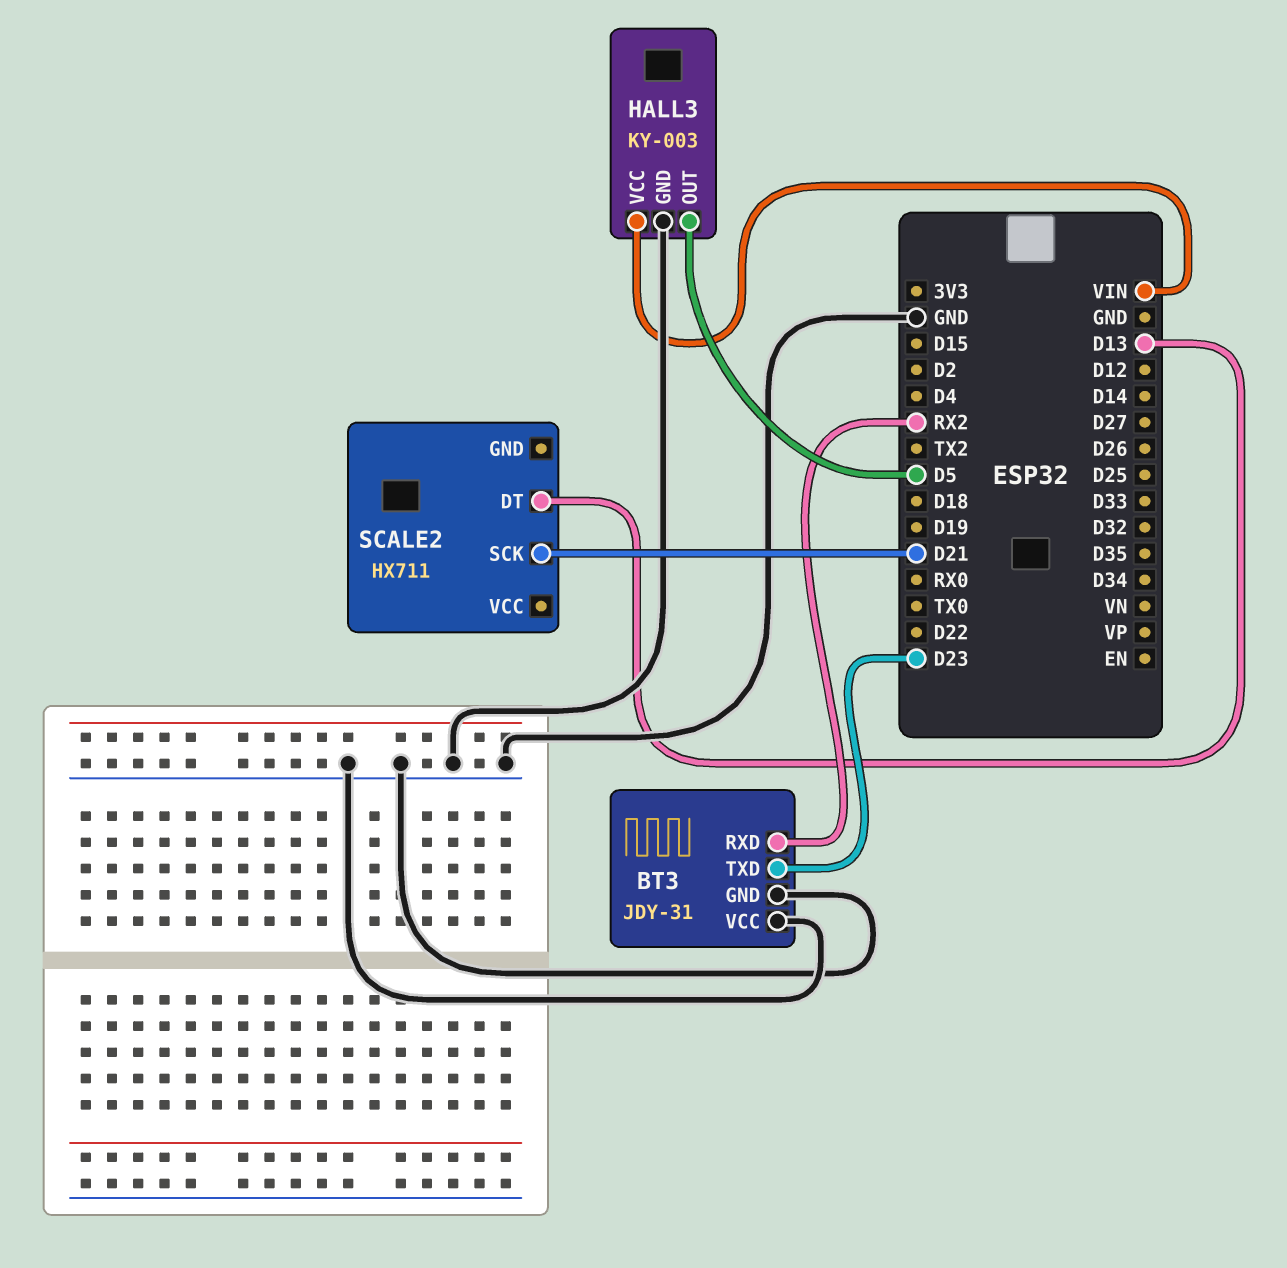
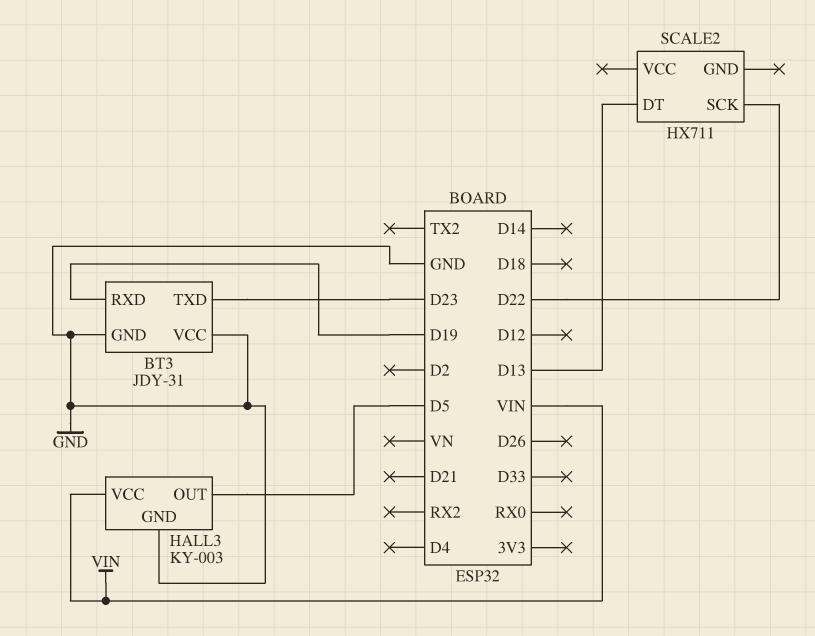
BT3 pin RXD: RX2 -> D19
SCALE2 pin SCK: D21 -> D22

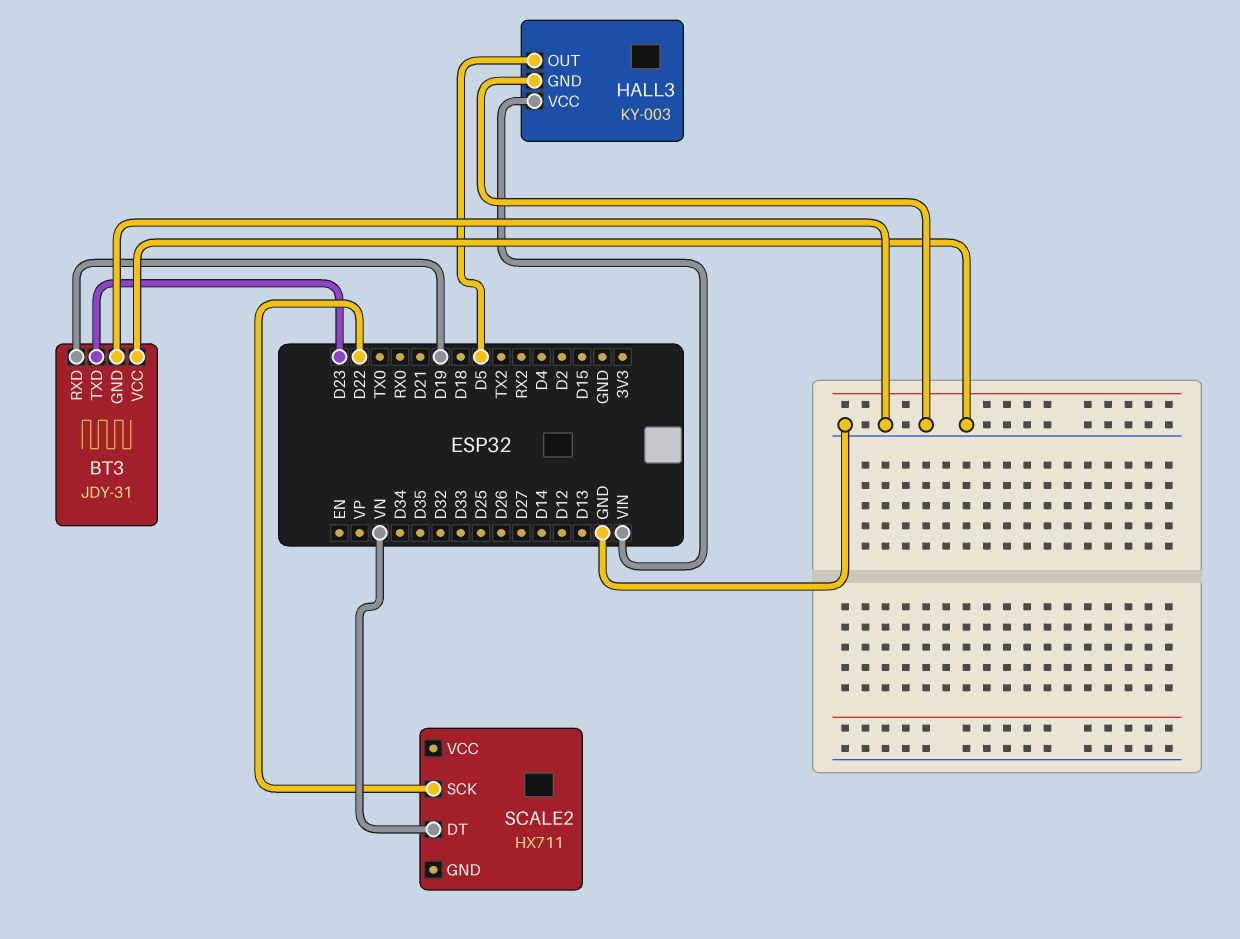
SCALE2 pin DT: D13 -> VN

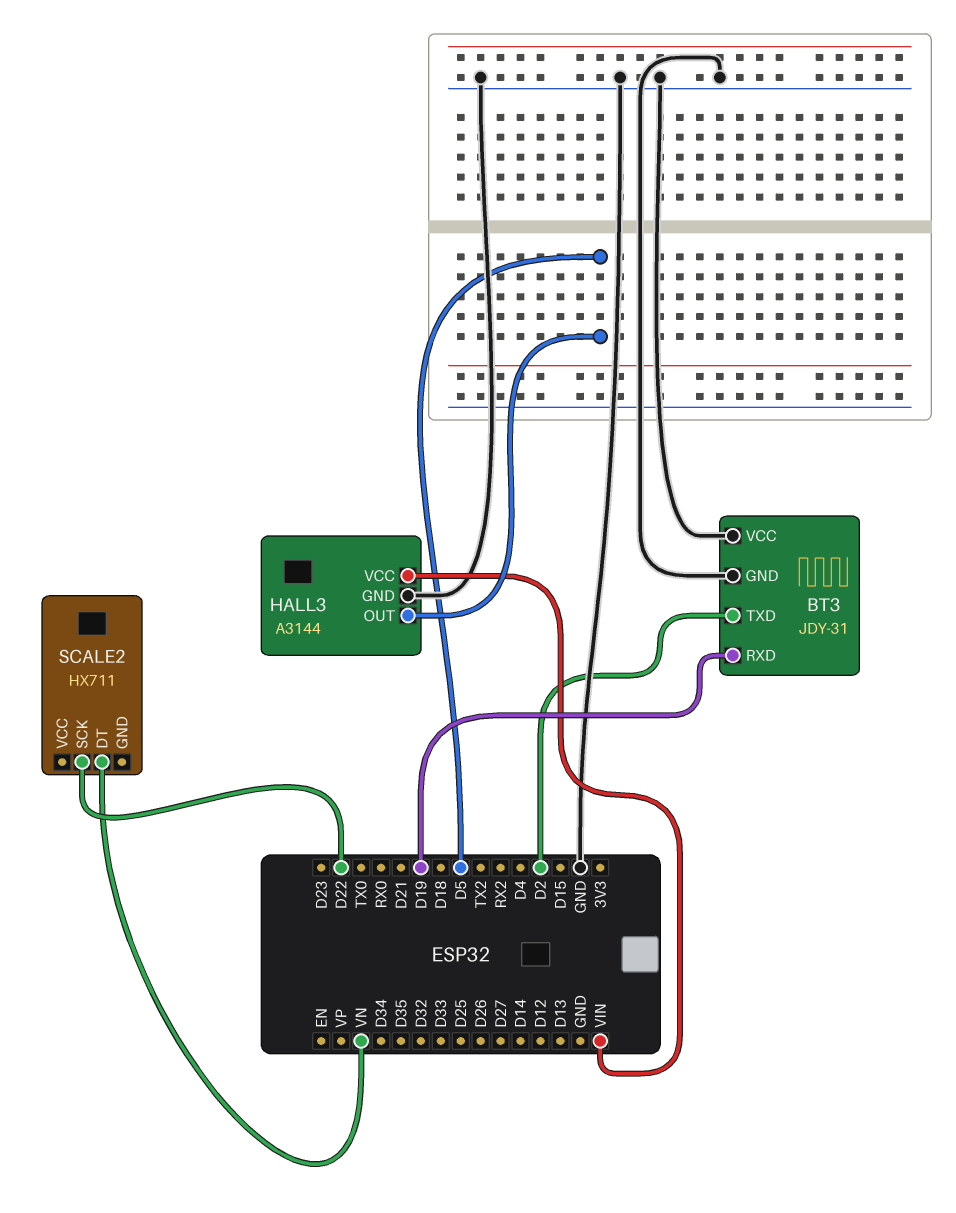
BT3 pin TXD: D23 -> D2
HALL3: KY-003 -> A3144

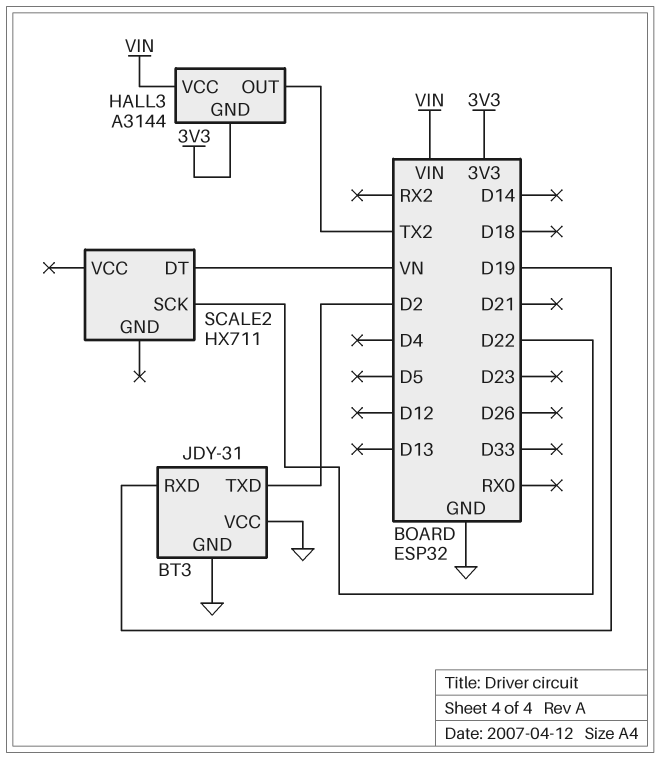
HALL3 pin GND: GND -> 3V3
HALL3 pin OUT: D5 -> TX2

